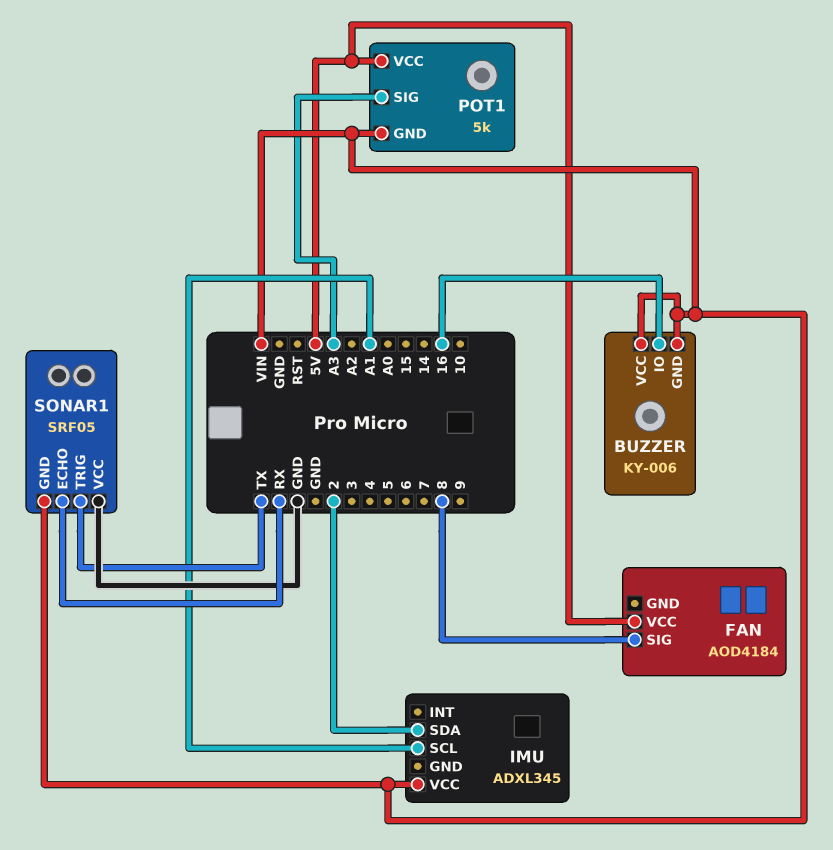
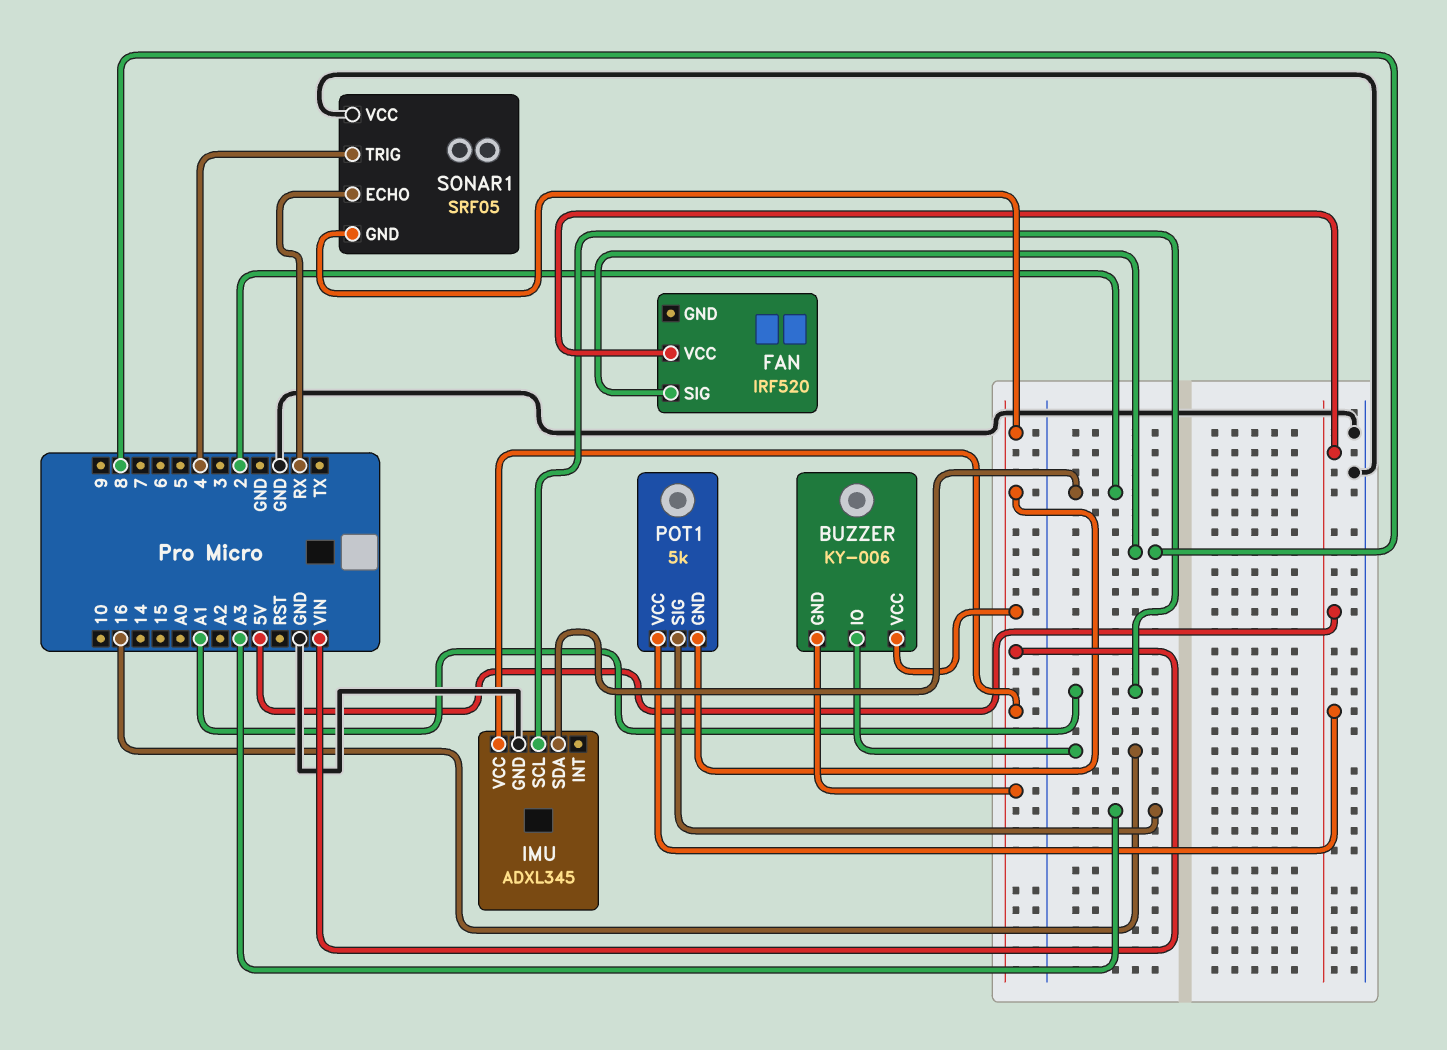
FAN: AOD4184 -> IRF520
IMU pin GND: none -> GND
SONAR1 pin TRIG: TX -> 4

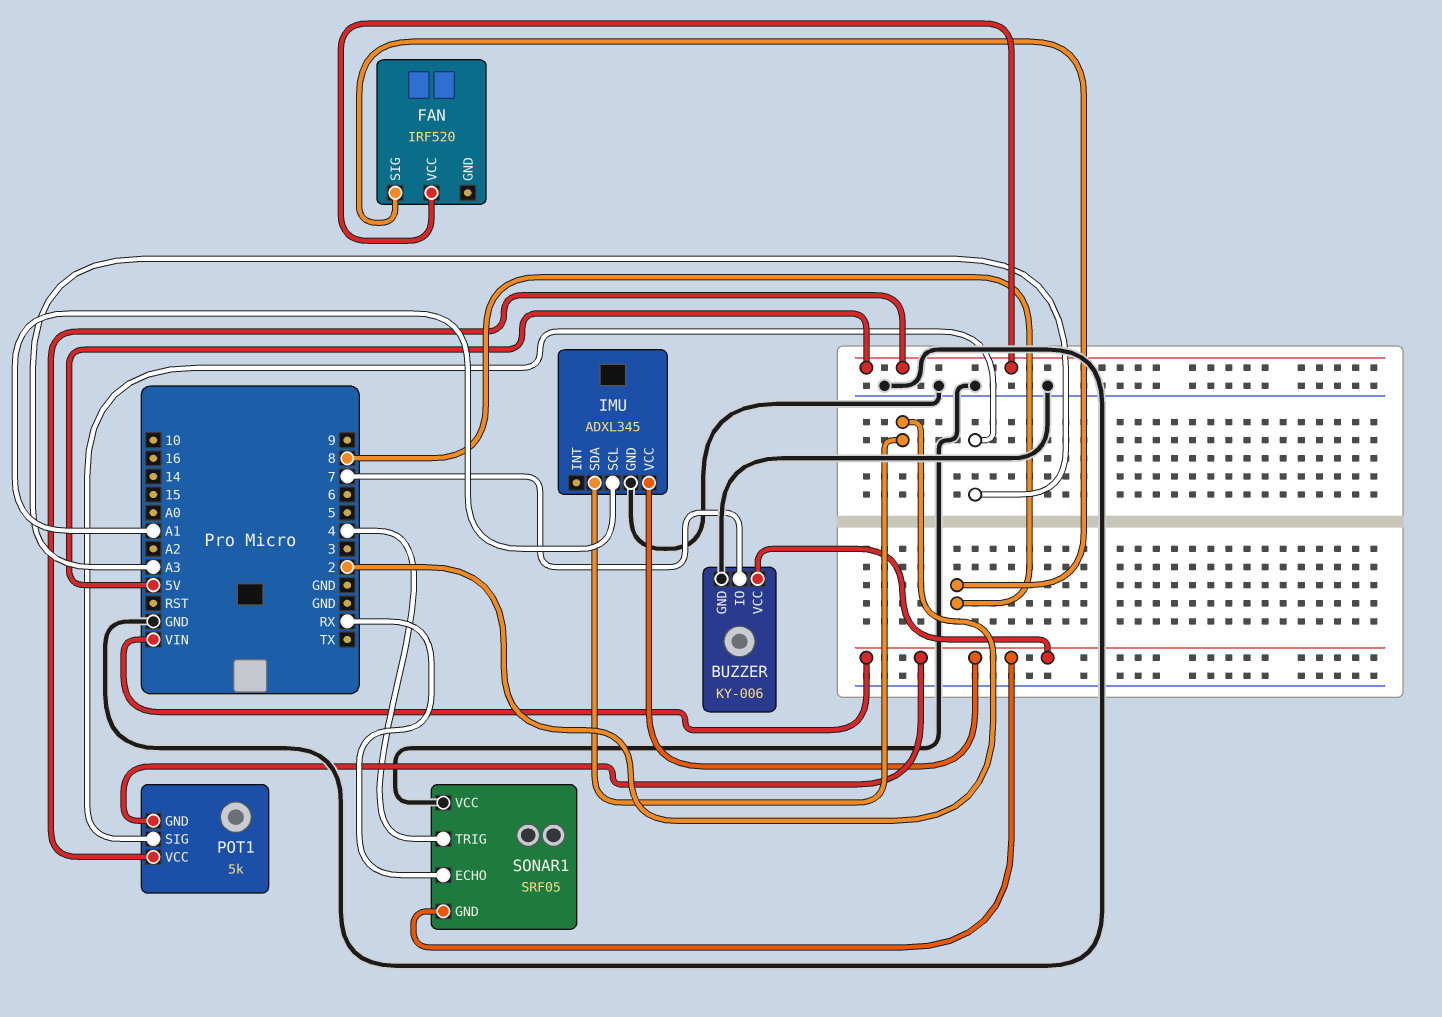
BUZZER pin GND: VIN -> GND
BUZZER pin IO: 16 -> 7

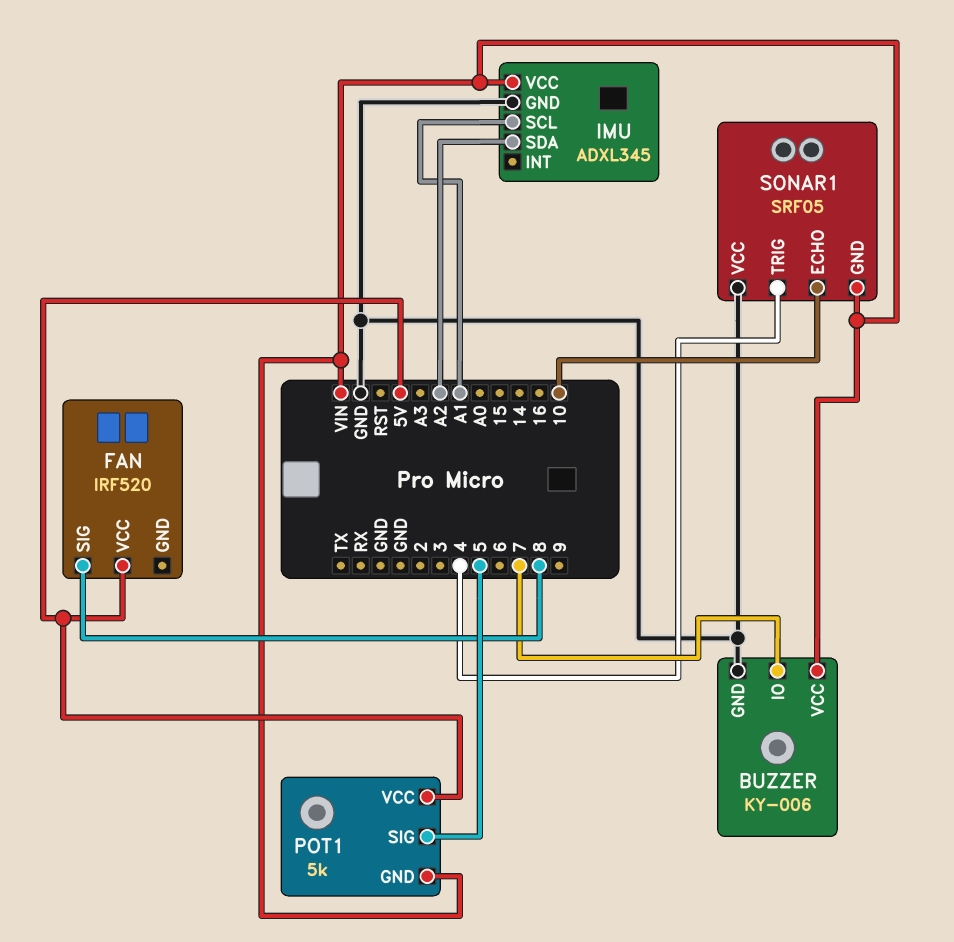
IMU pin SDA: 2 -> A2
POT1 pin SIG: A3 -> 5
SONAR1 pin ECHO: RX -> 10

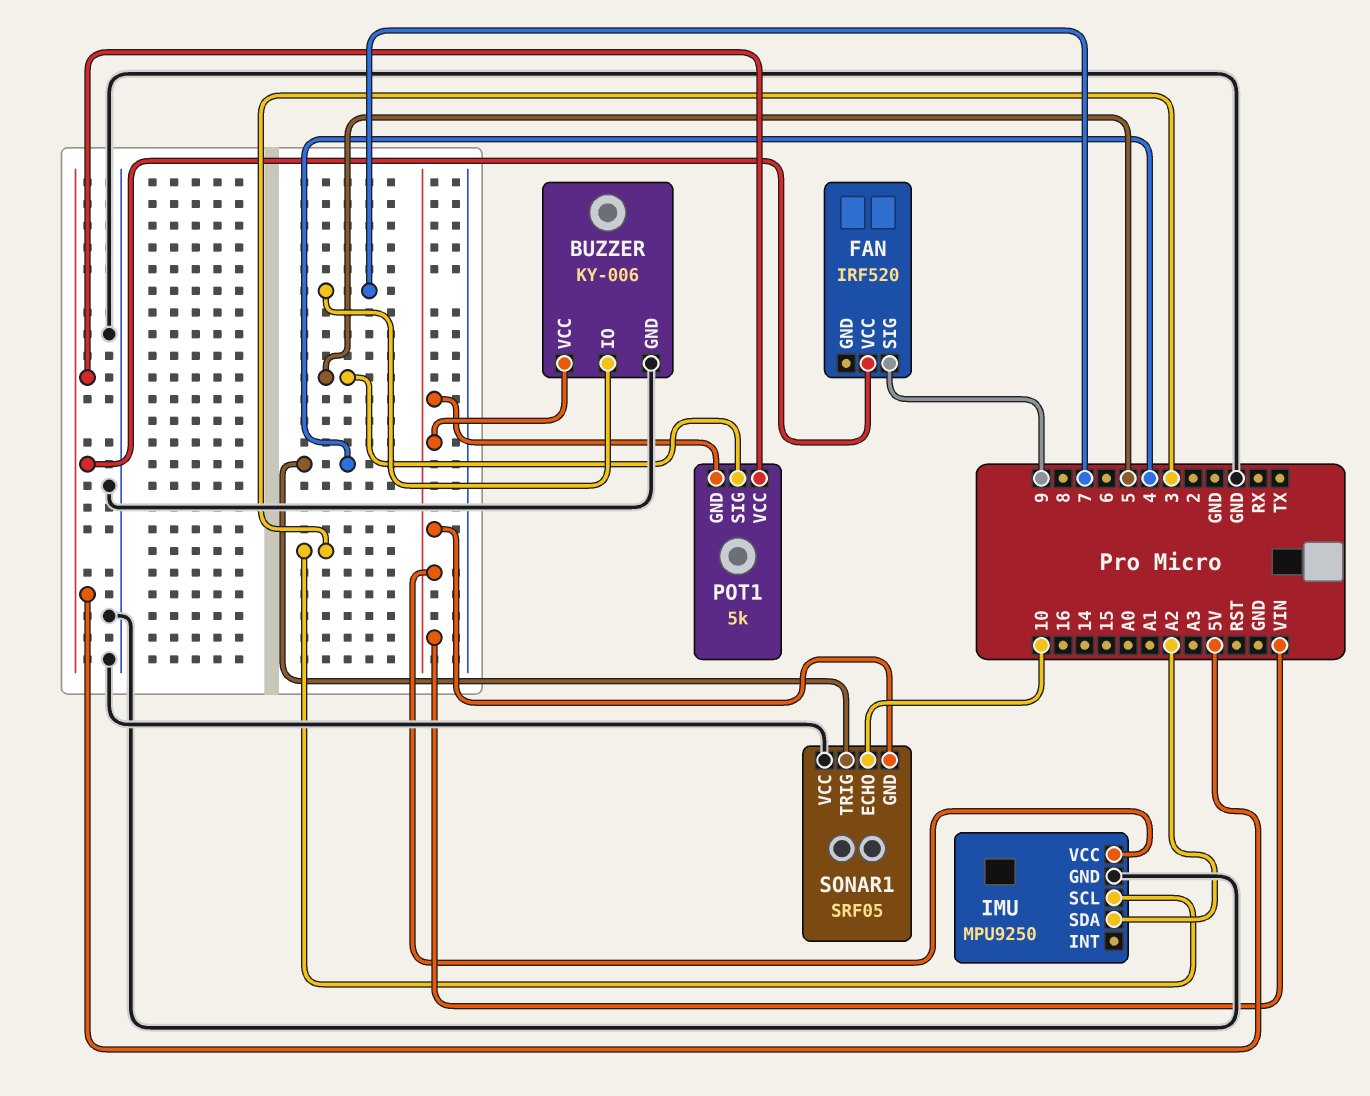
FAN pin SIG: 8 -> 9
IMU: ADXL345 -> MPU9250
IMU pin SCL: A1 -> 3

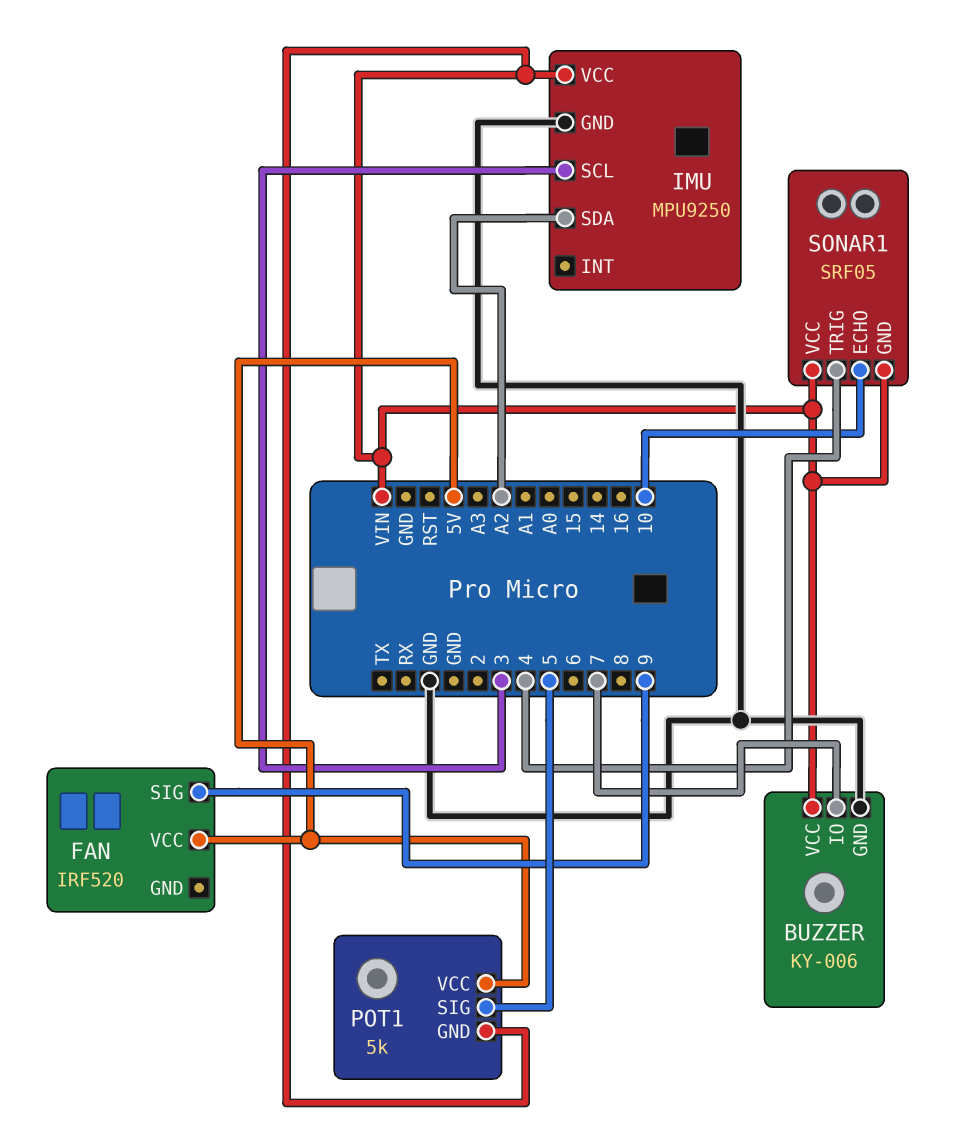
SONAR1 pin VCC: GND -> VIN

